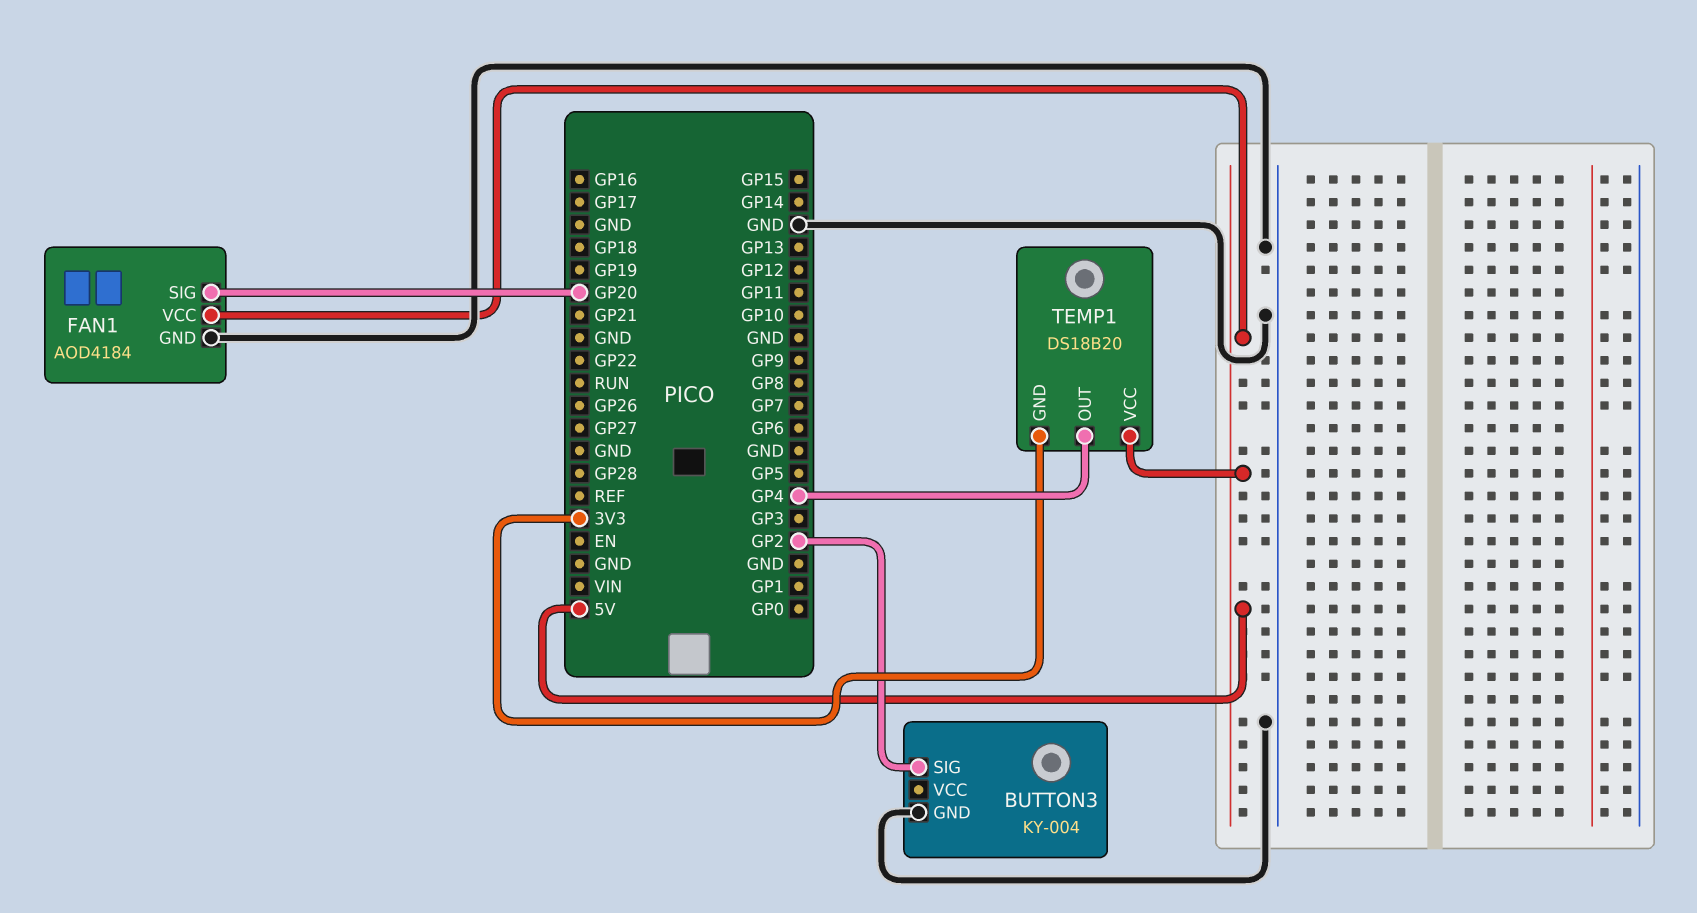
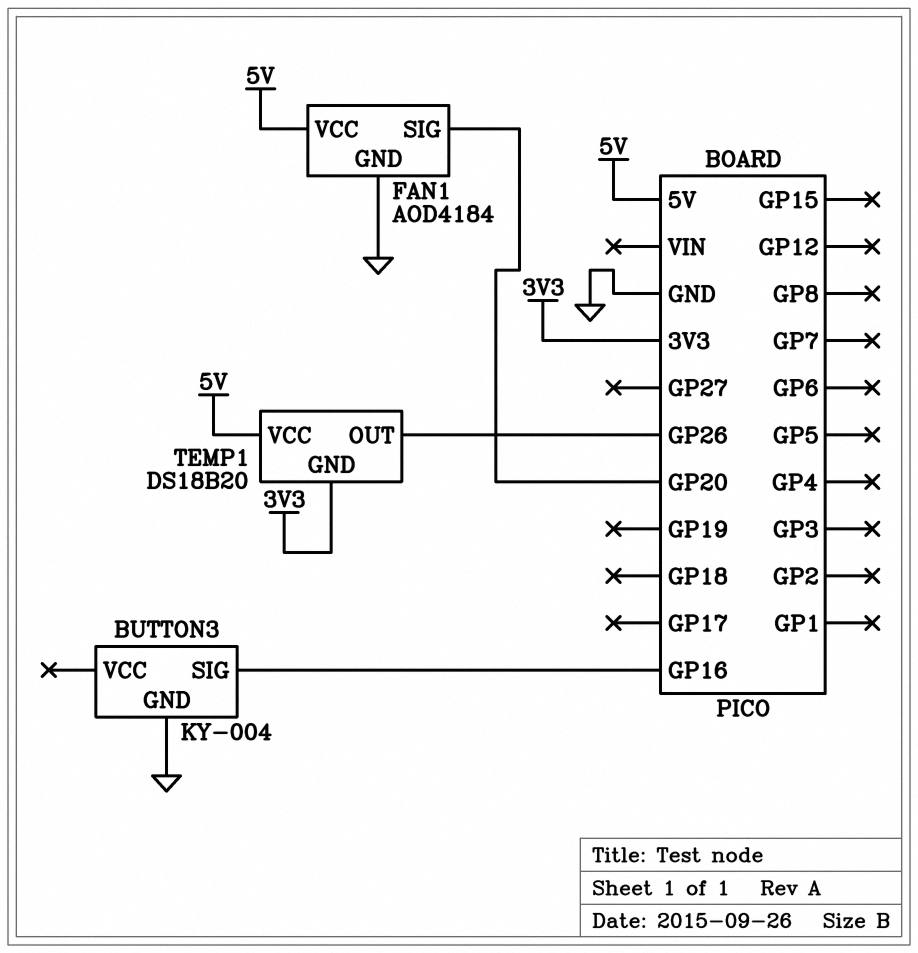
BUTTON3 pin SIG: GP2 -> GP16
TEMP1 pin OUT: GP4 -> GP26

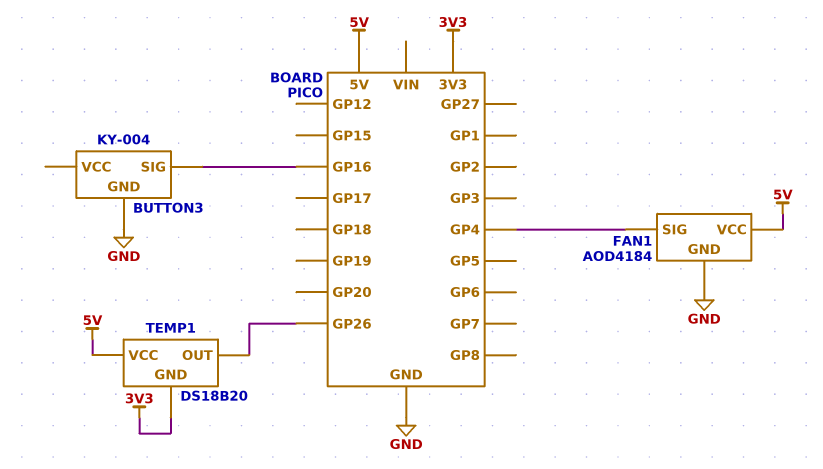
FAN1 pin SIG: GP20 -> GP4

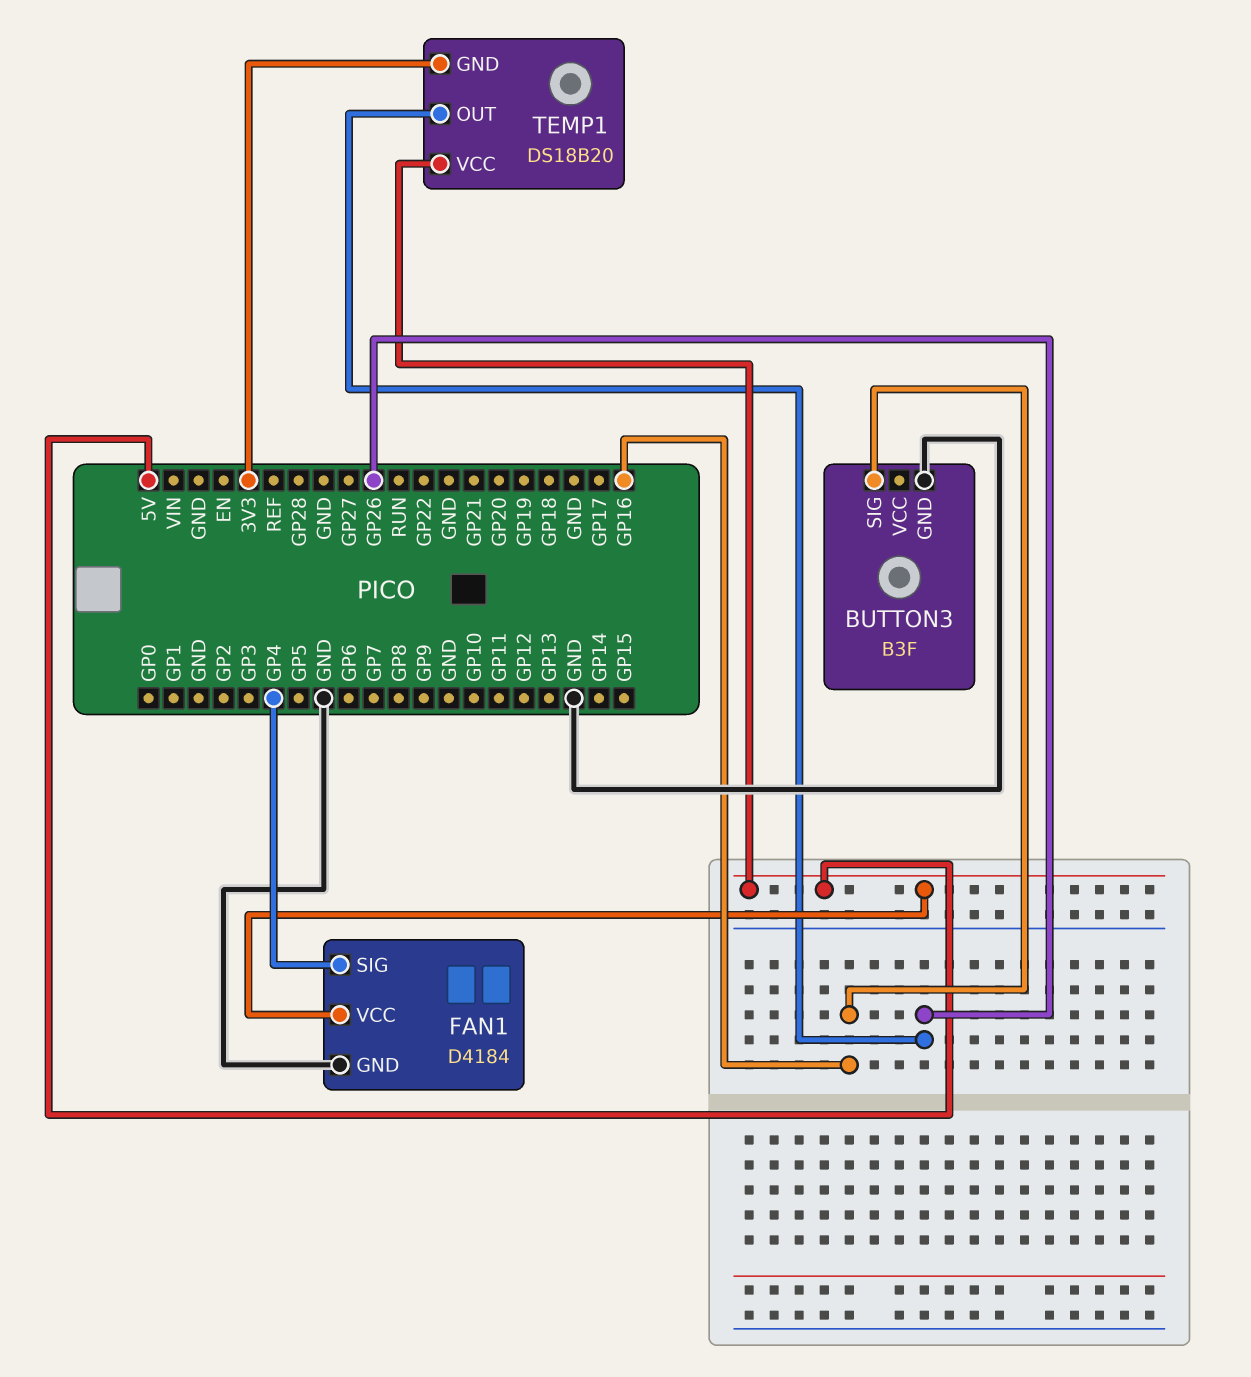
BUTTON3: KY-004 -> B3F
FAN1: AOD4184 -> D4184

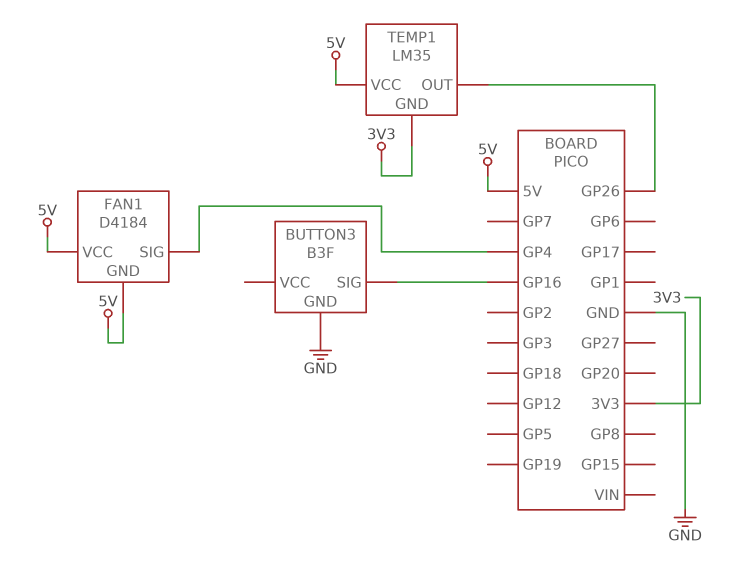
FAN1 pin GND: GND -> 5V
TEMP1: DS18B20 -> LM35

